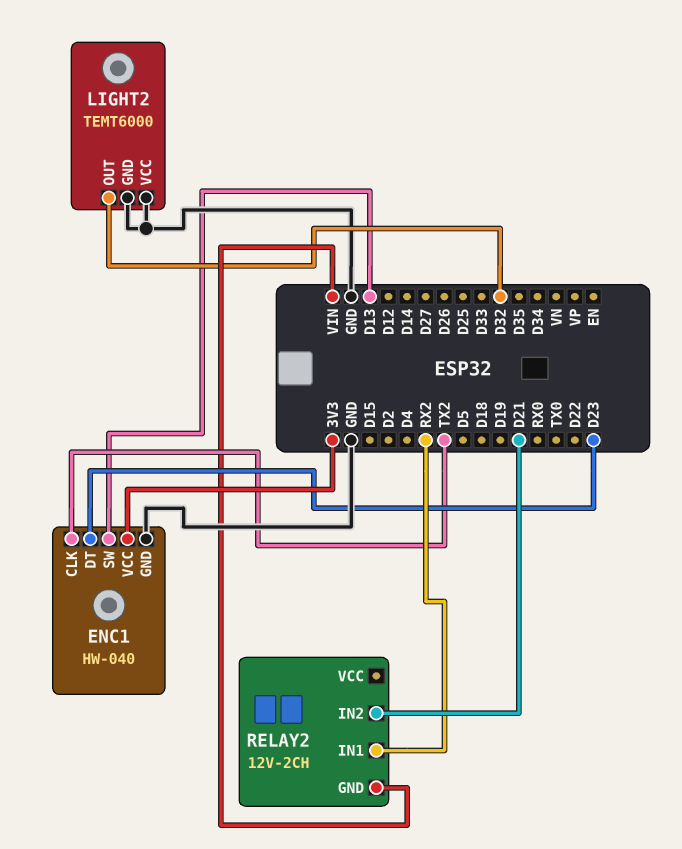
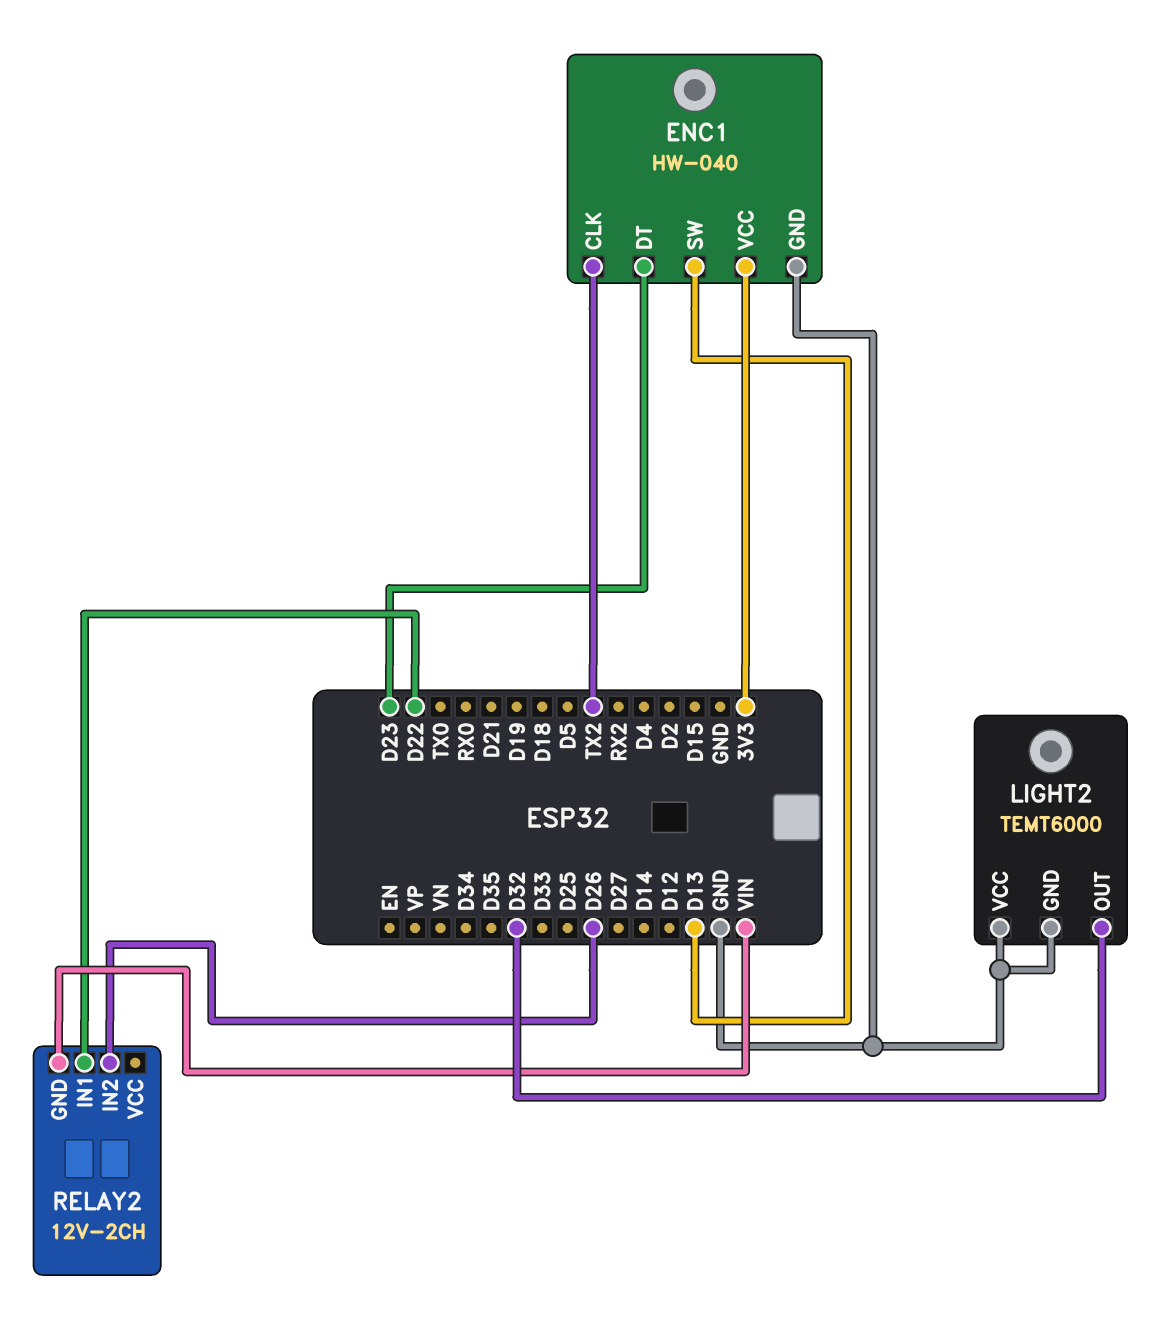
RELAY2 pin IN1: RX2 -> D22
RELAY2 pin IN2: D21 -> D26

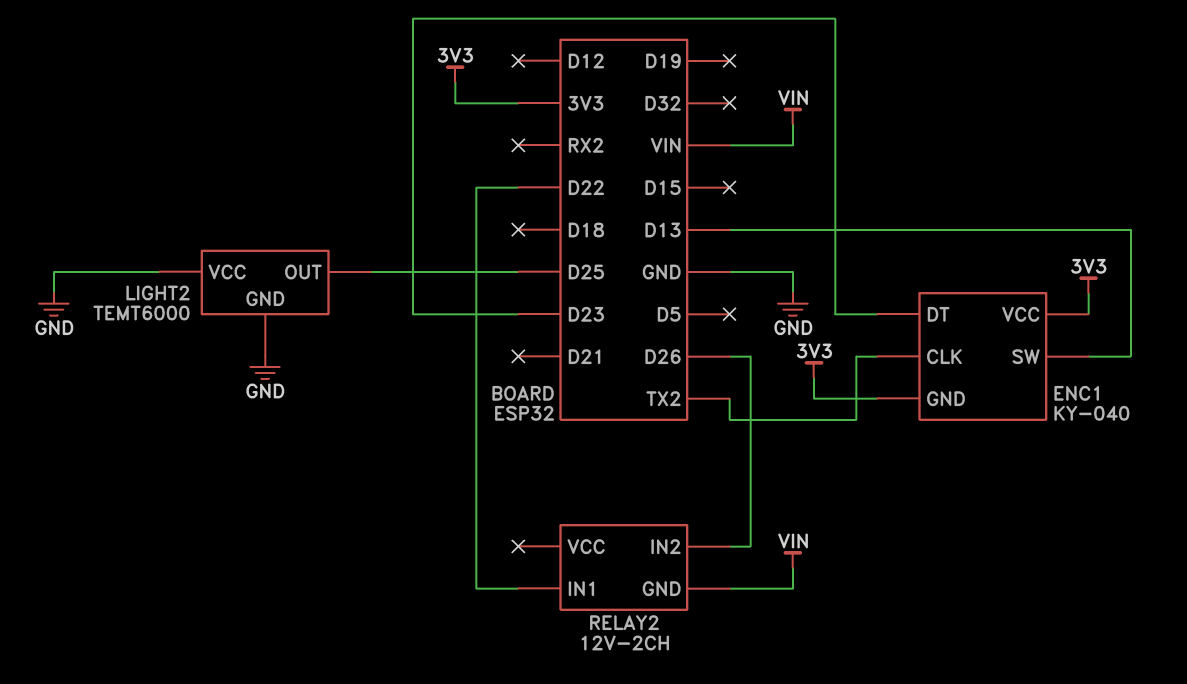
ENC1: HW-040 -> KY-040
ENC1 pin GND: GND -> 3V3
LIGHT2 pin OUT: D32 -> D25

